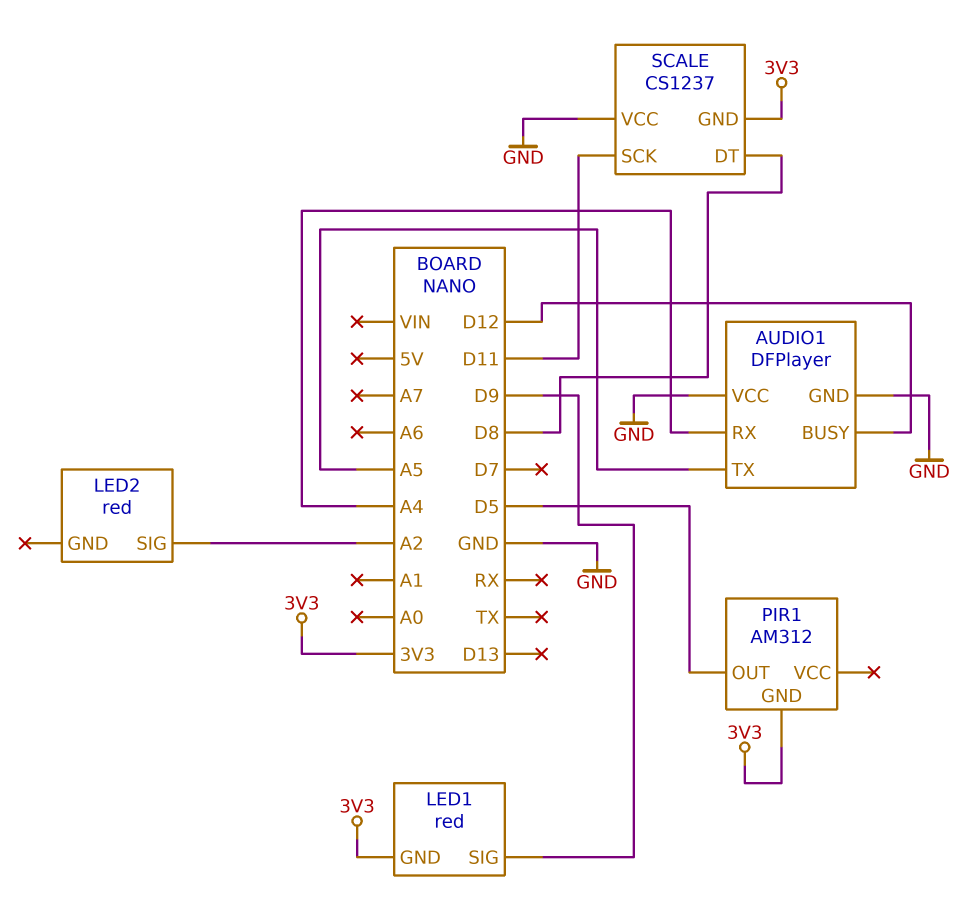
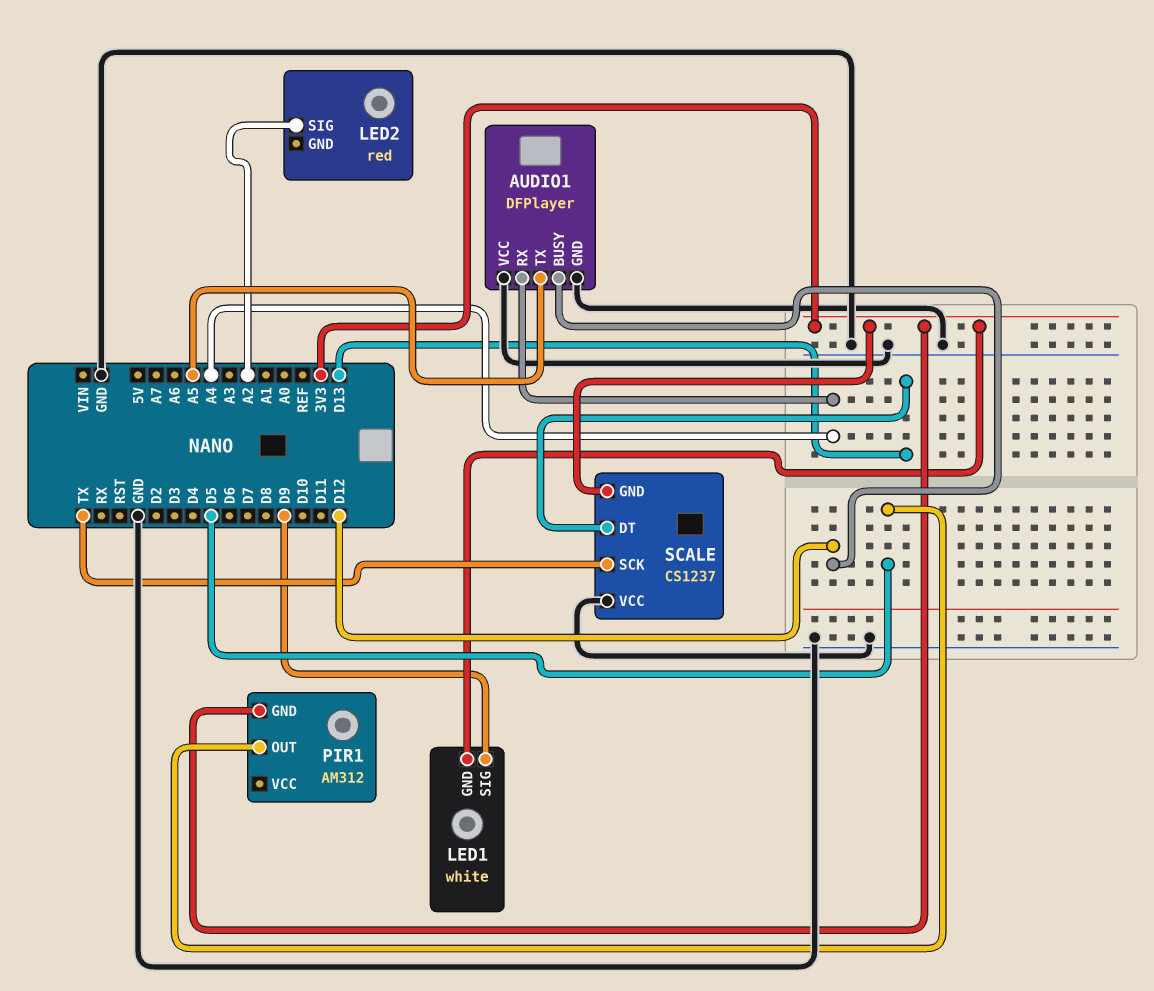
LED1: red -> white
SCALE pin DT: D8 -> D13
SCALE pin SCK: D11 -> TX

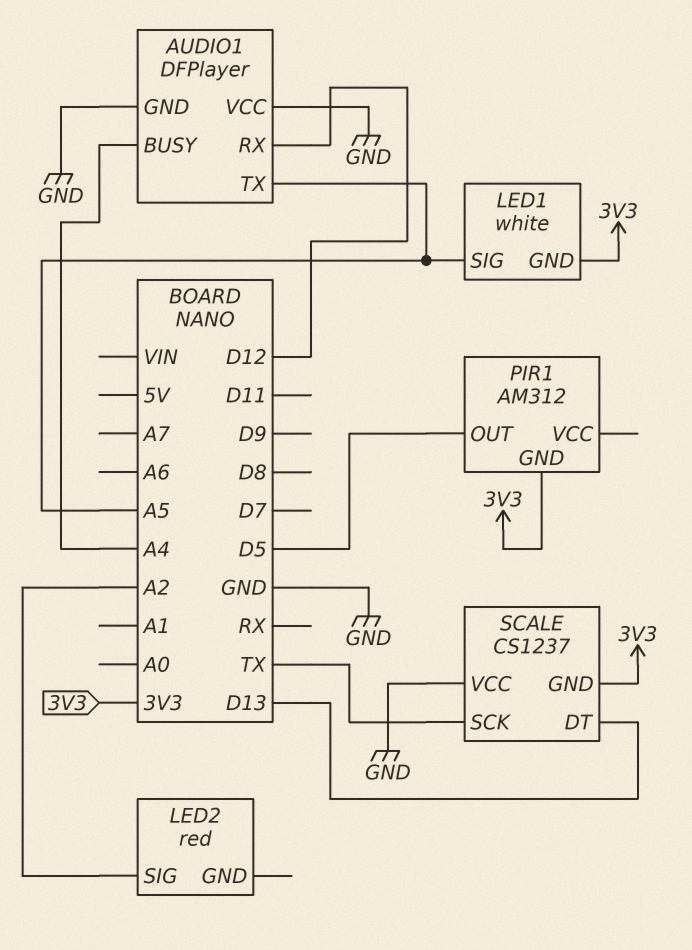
AUDIO1 pin BUSY: D12 -> A4
AUDIO1 pin RX: A4 -> D12
LED1 pin SIG: D9 -> A5

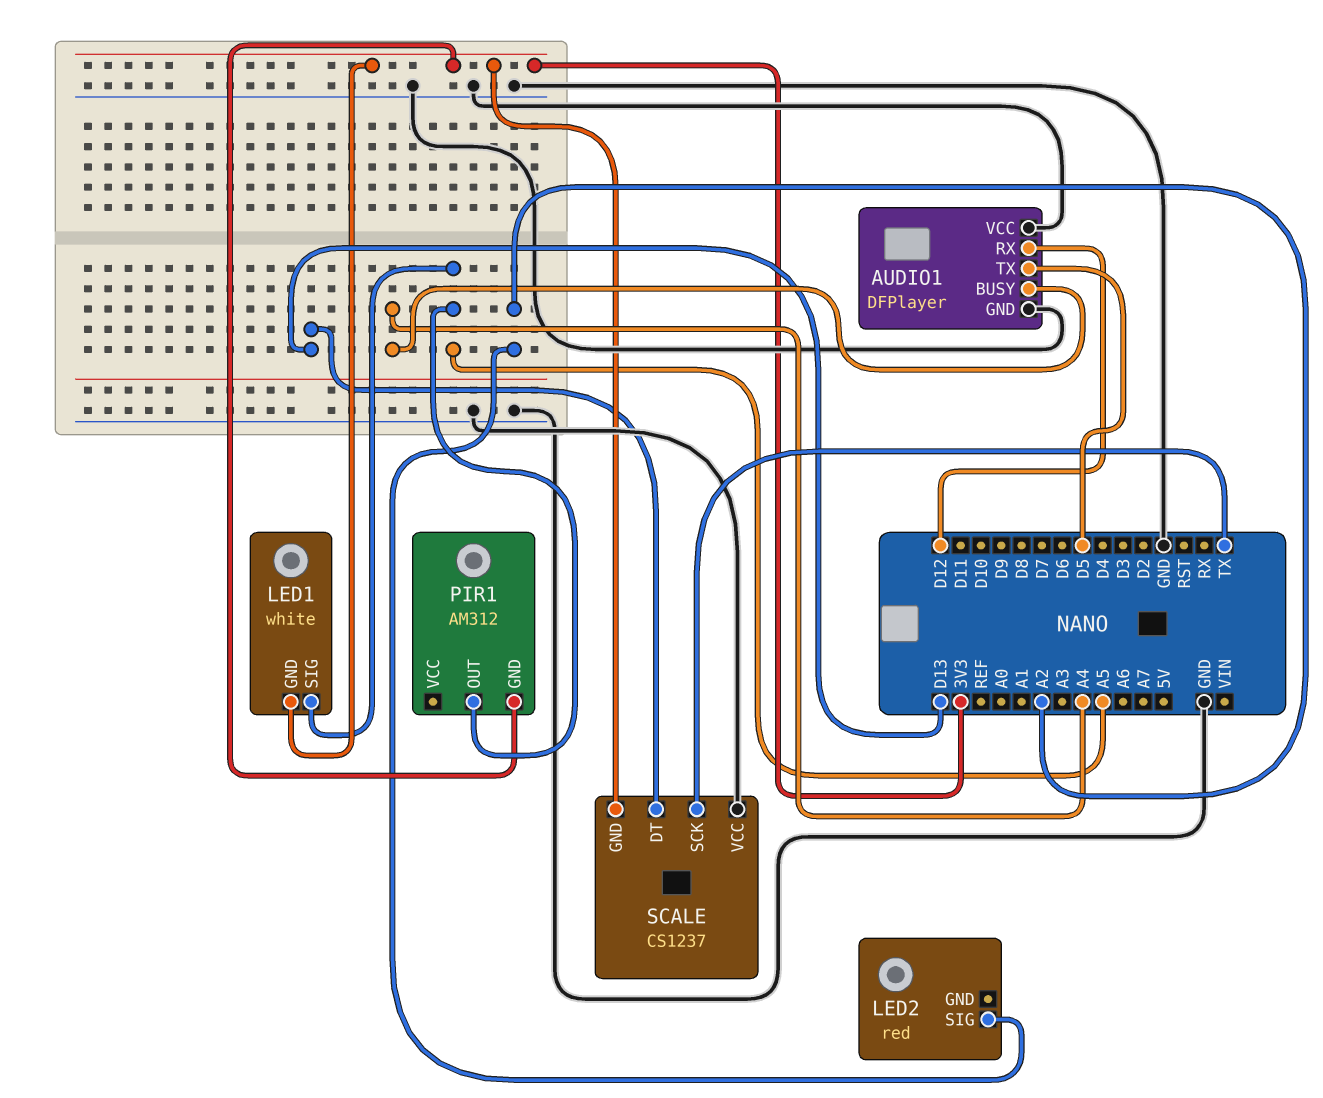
AUDIO1 pin TX: A5 -> D5
PIR1 pin OUT: D5 -> A5

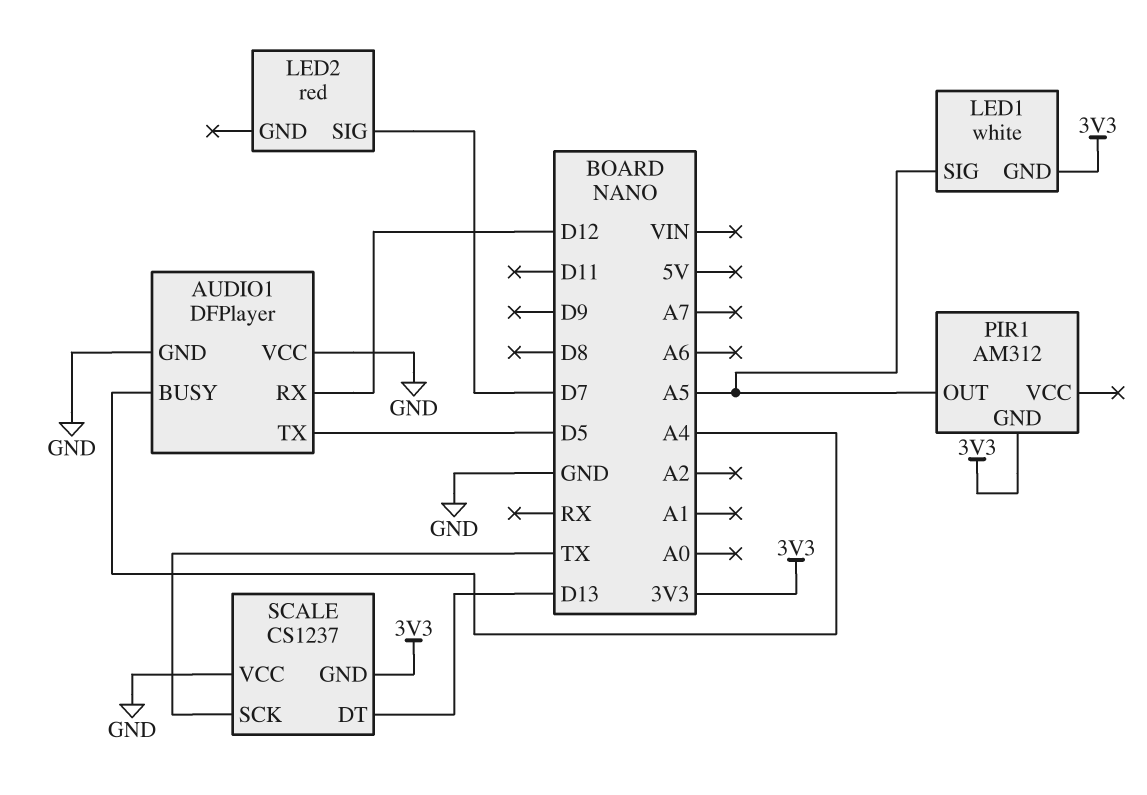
LED2 pin SIG: A2 -> D7

